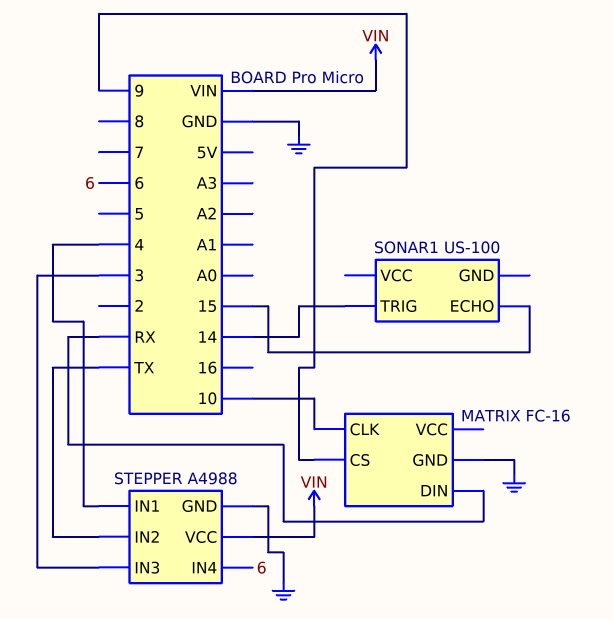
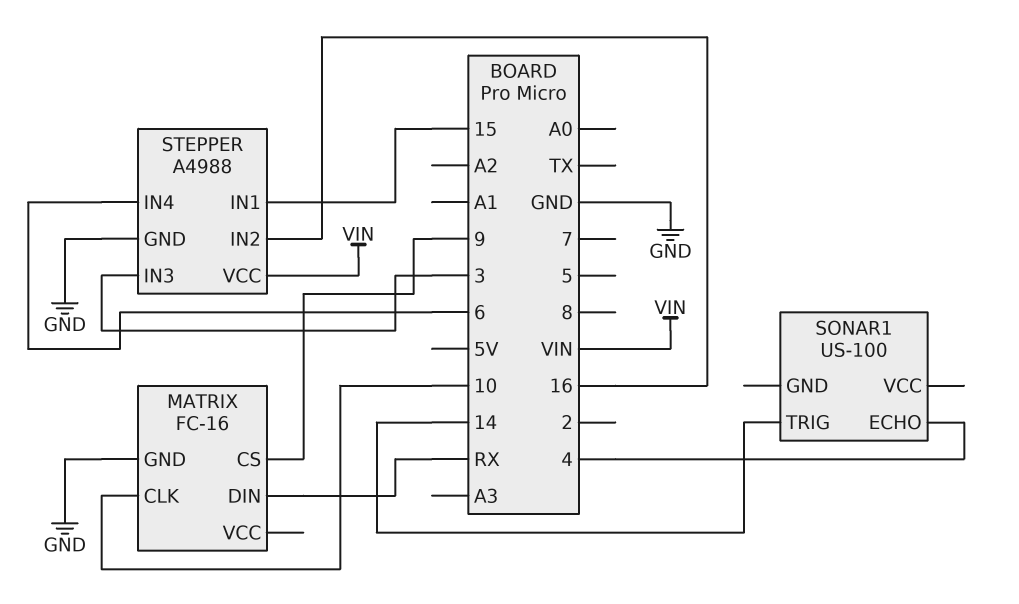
SONAR1 pin ECHO: 15 -> 4
STEPPER pin IN1: 4 -> 15
STEPPER pin IN2: TX -> 16

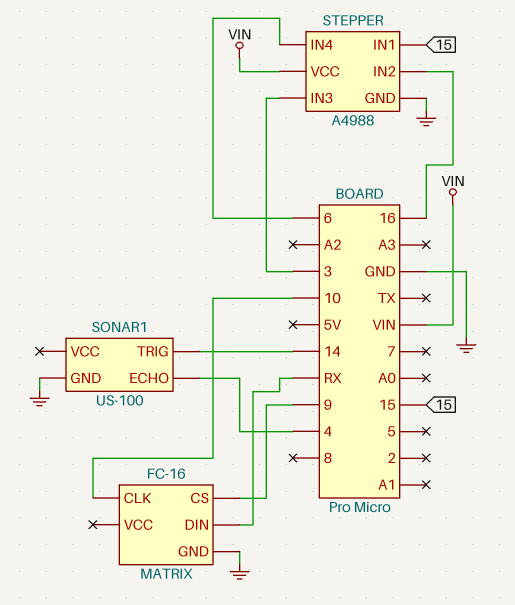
SONAR1 pin GND: none -> GND

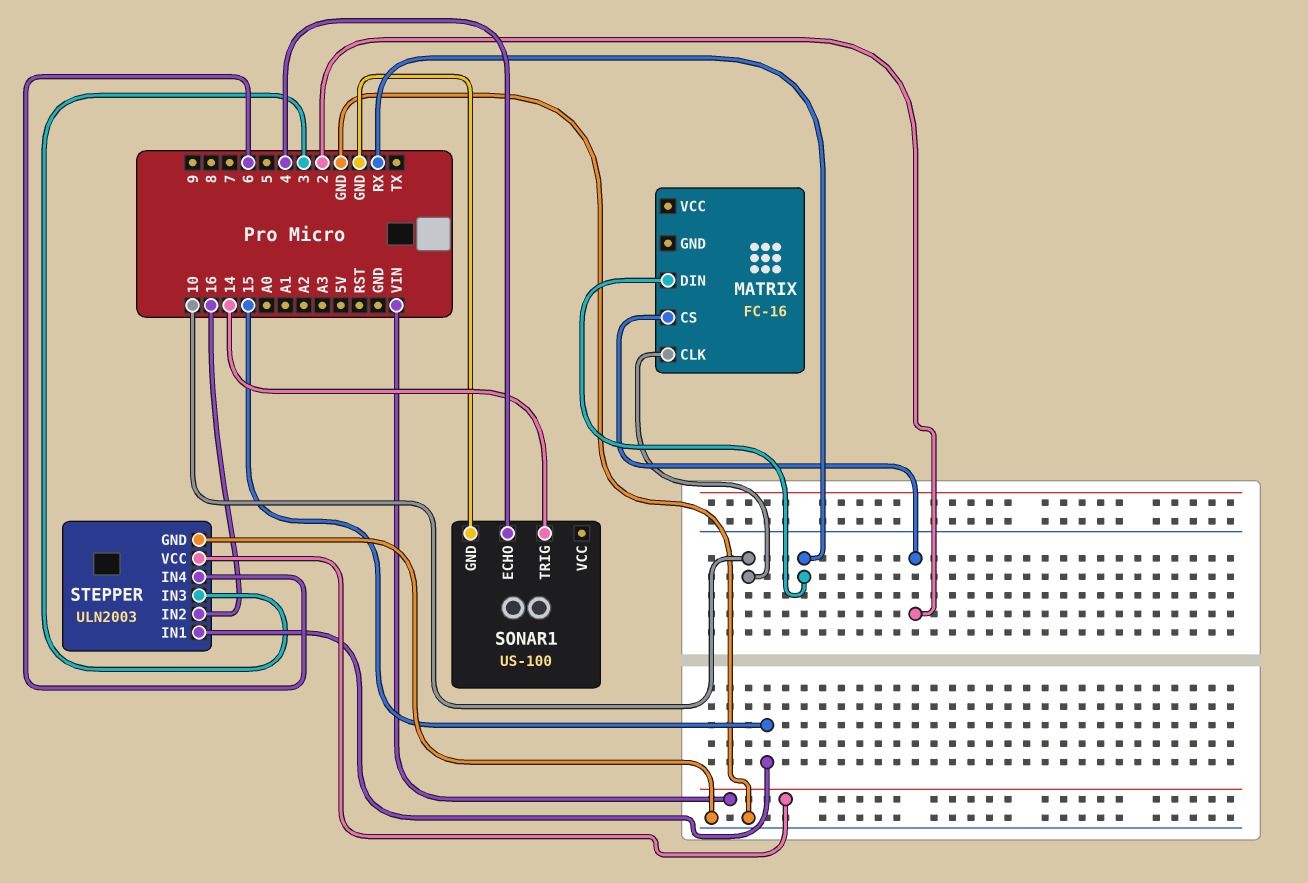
MATRIX pin CS: 9 -> 2
MATRIX pin GND: GND -> none
STEPPER: A4988 -> ULN2003

